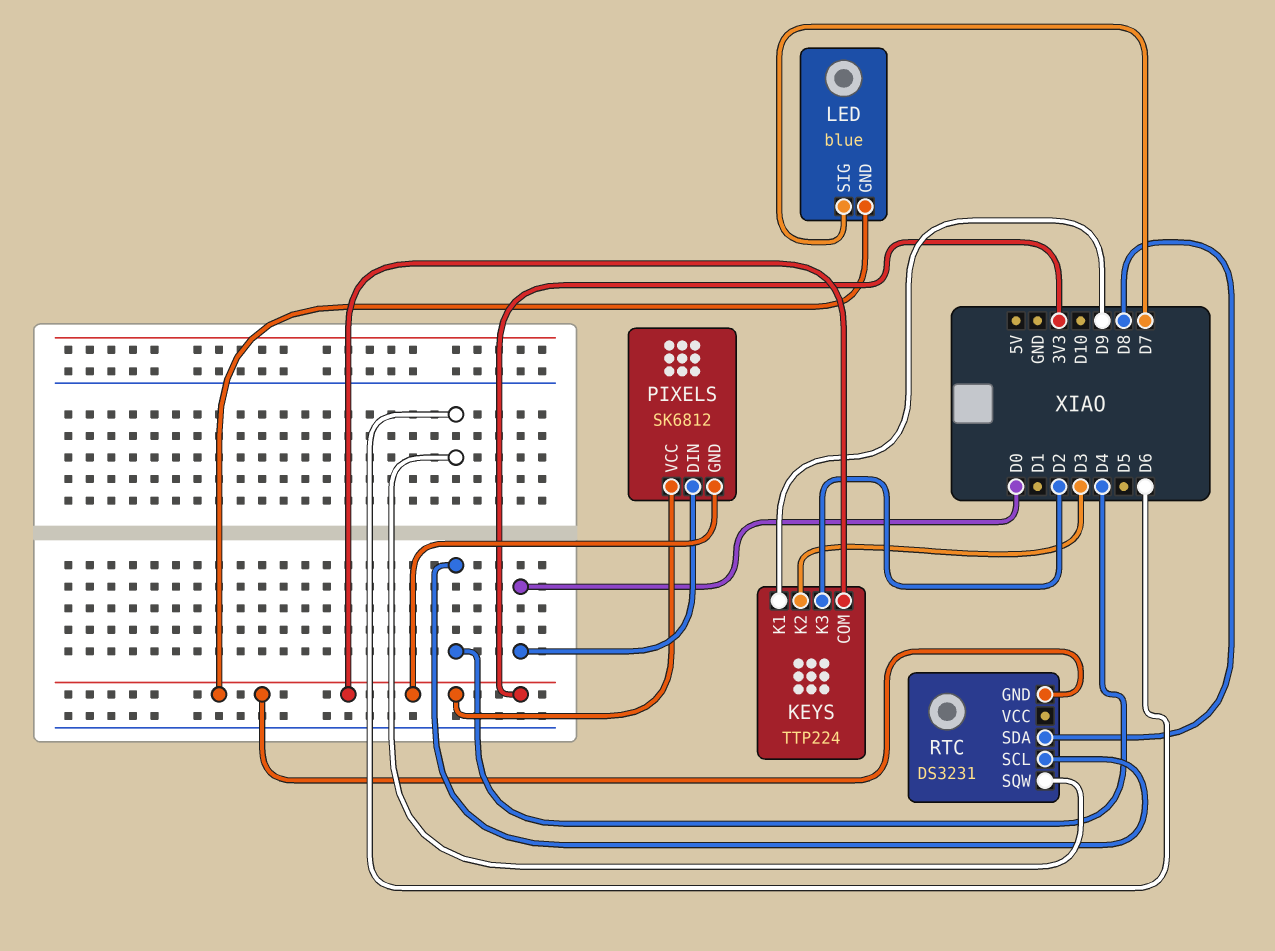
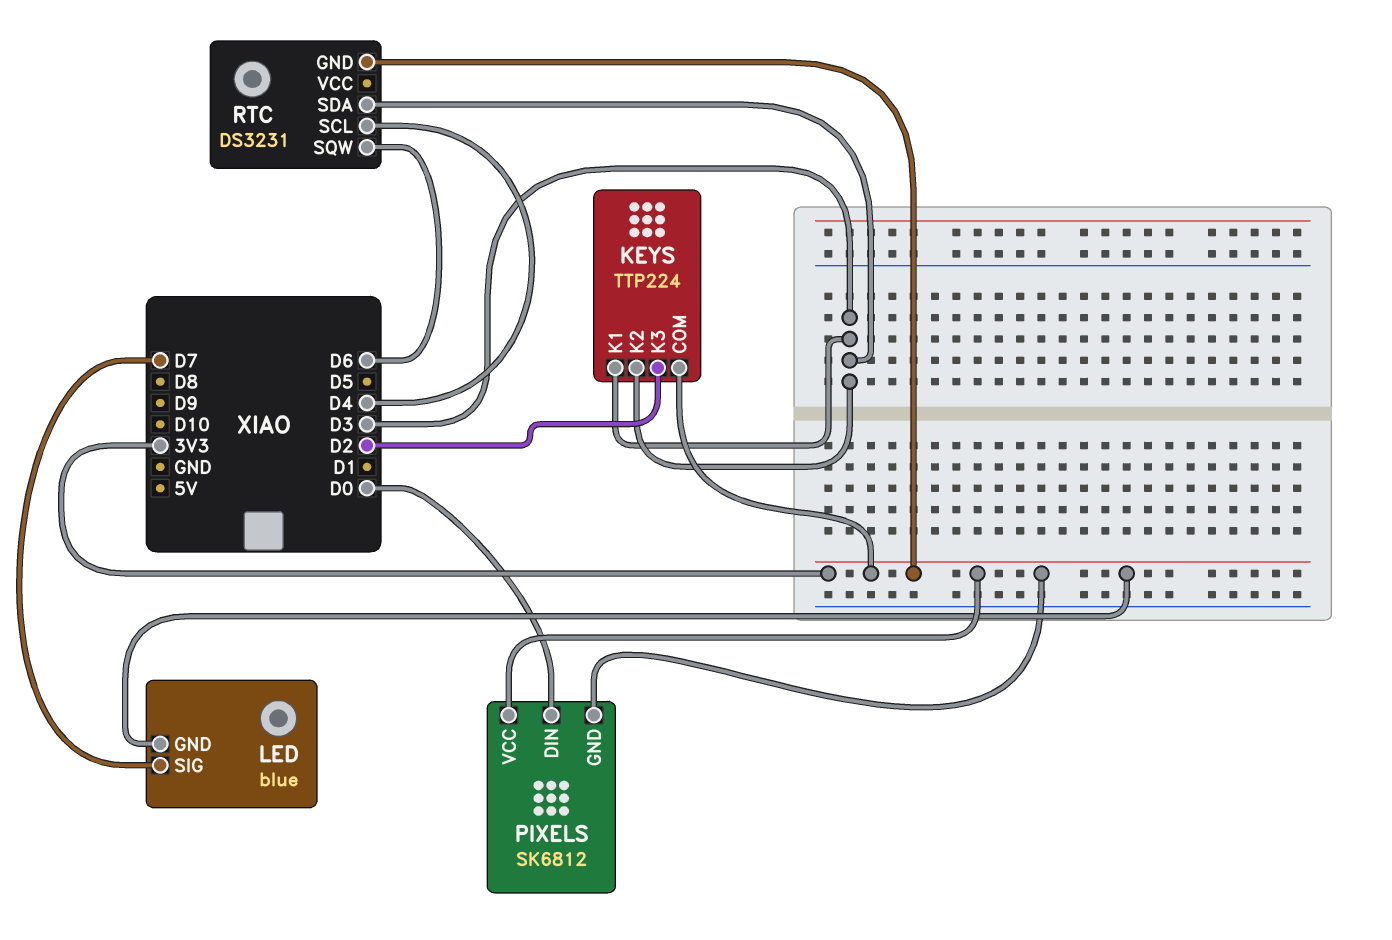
KEYS pin K1: D9 -> D3
RTC pin SDA: D8 -> D3

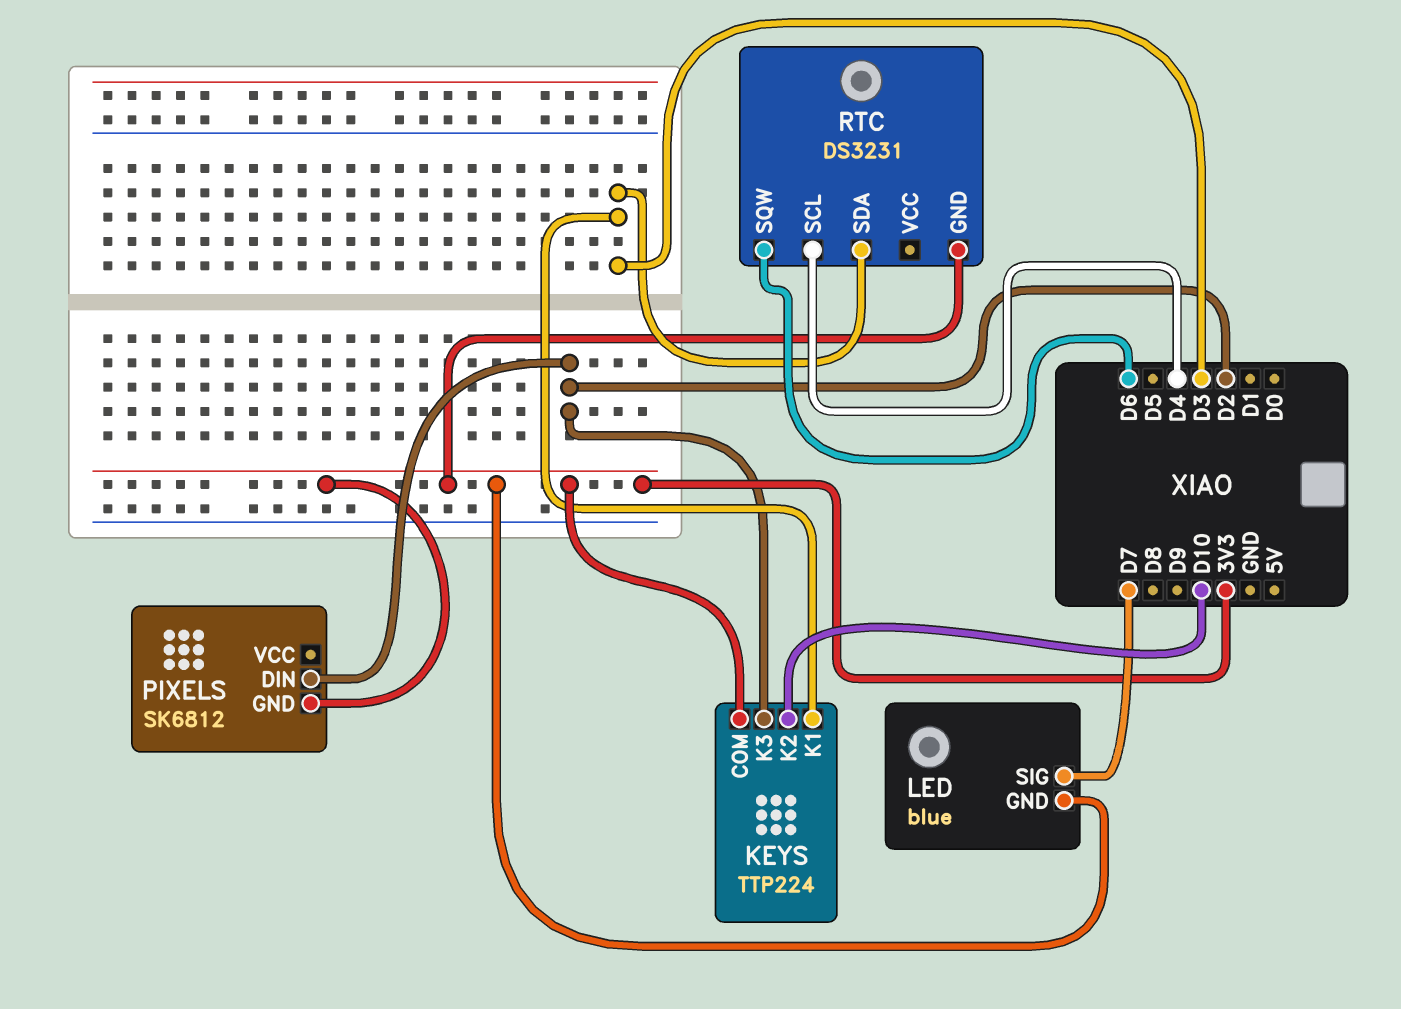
KEYS pin K2: D3 -> D10
PIXELS pin DIN: D0 -> D2
PIXELS pin VCC: 3V3 -> none

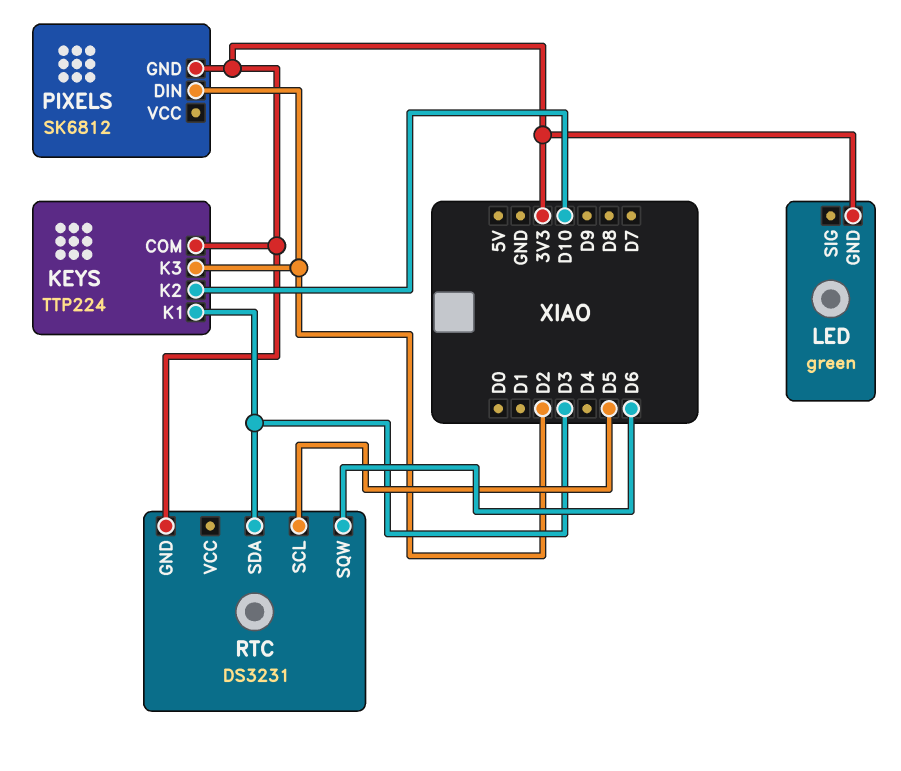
LED: blue -> green
LED pin SIG: D7 -> none
RTC pin SCL: D4 -> D5

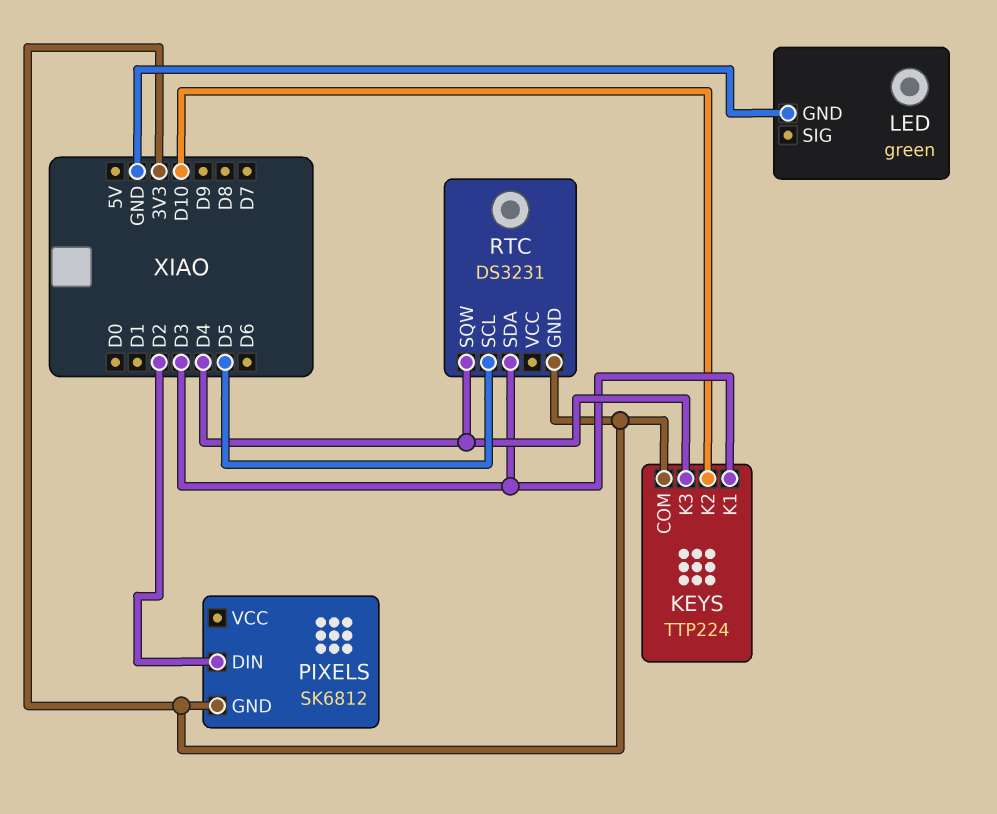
KEYS pin K3: D2 -> D4
LED pin GND: 3V3 -> GND
RTC pin SQW: D6 -> D4

